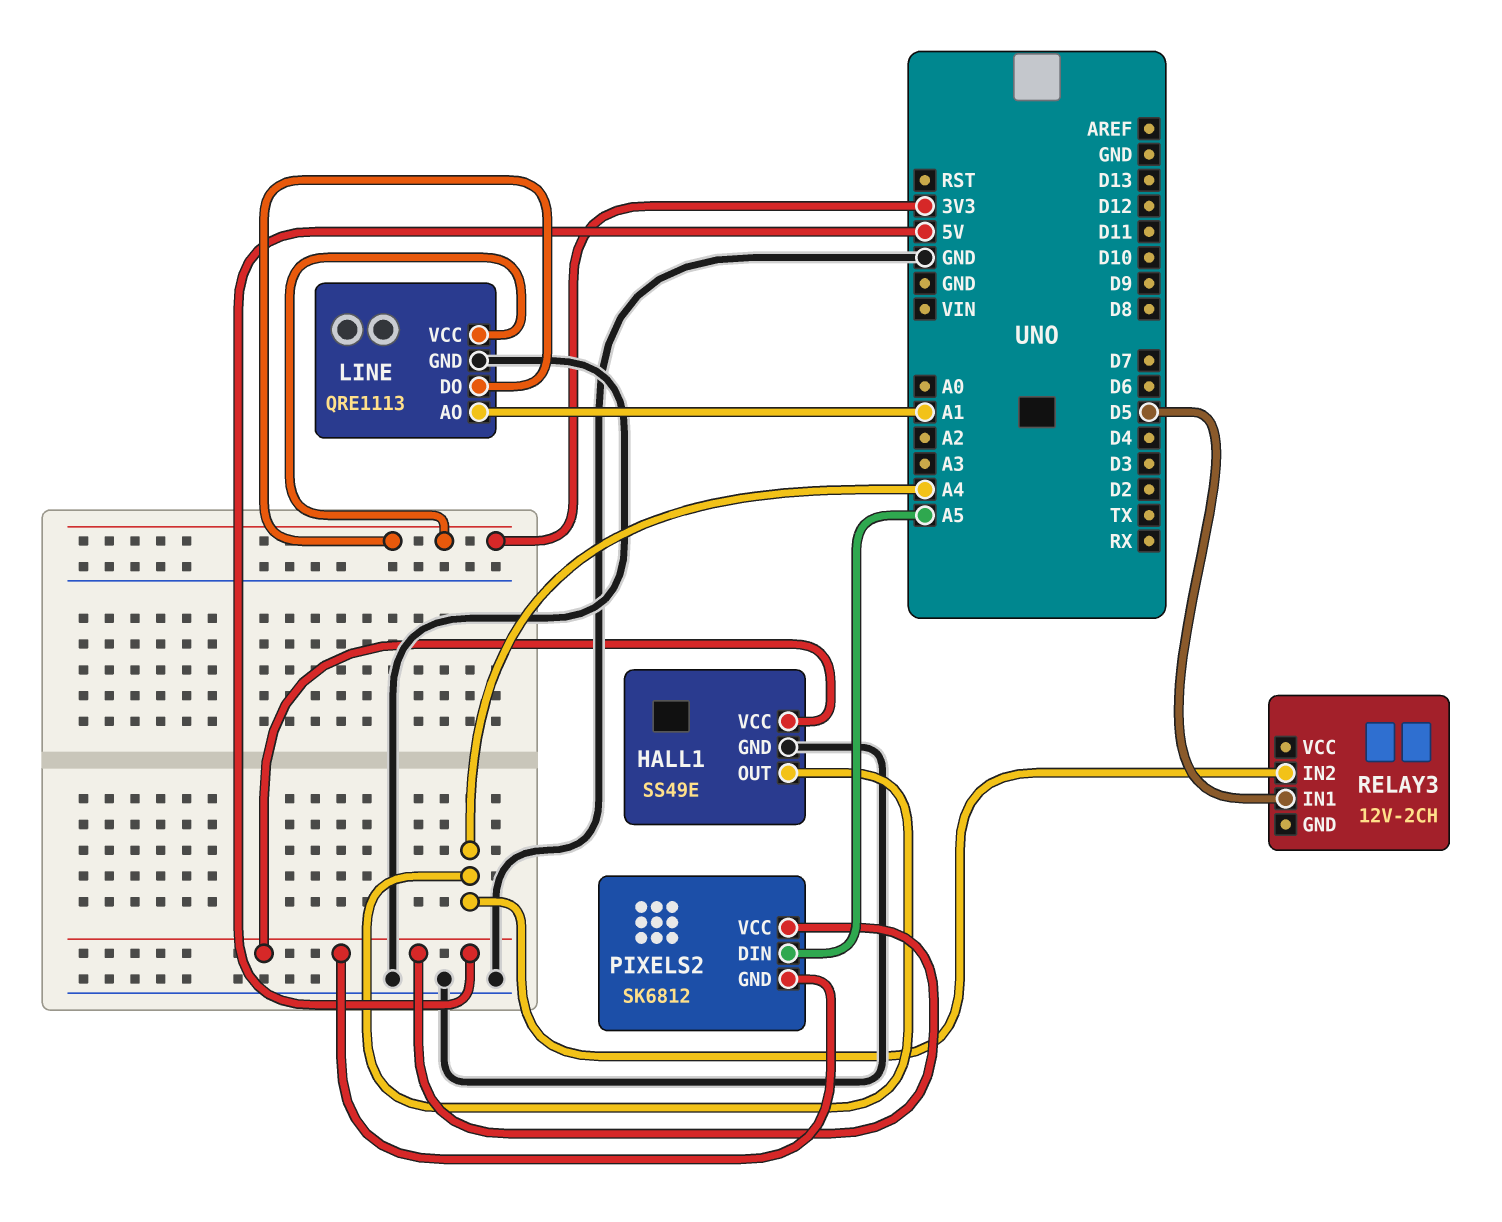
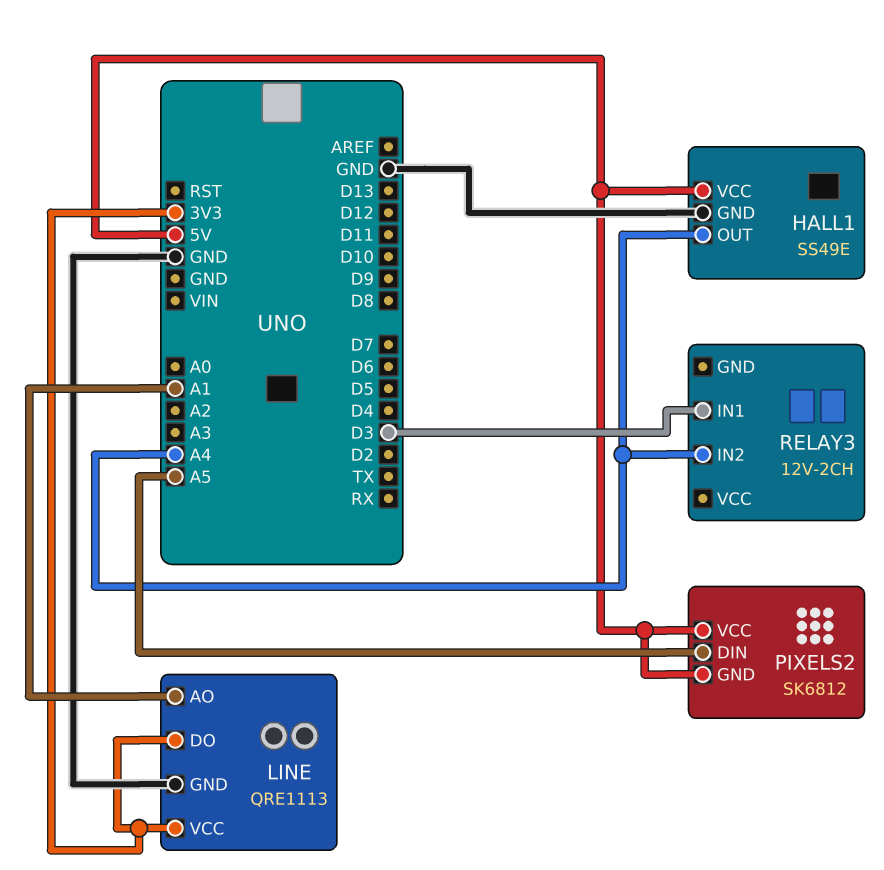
RELAY3 pin IN1: D5 -> D3

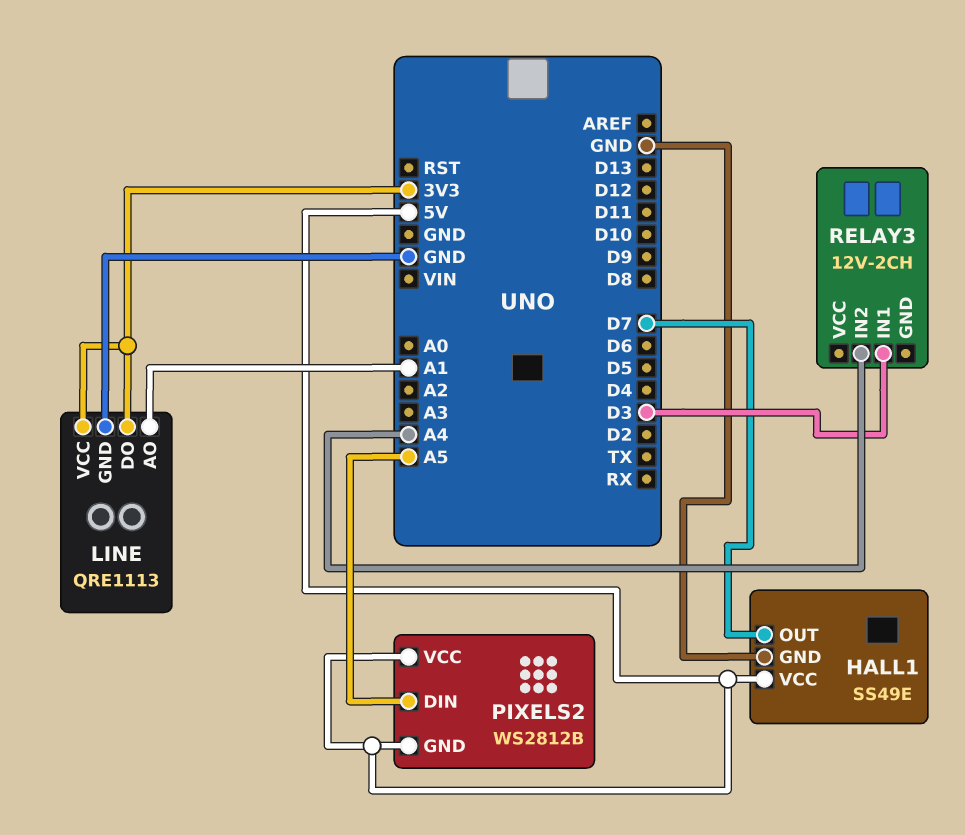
HALL1 pin OUT: A4 -> D7
PIXELS2: SK6812 -> WS2812B

